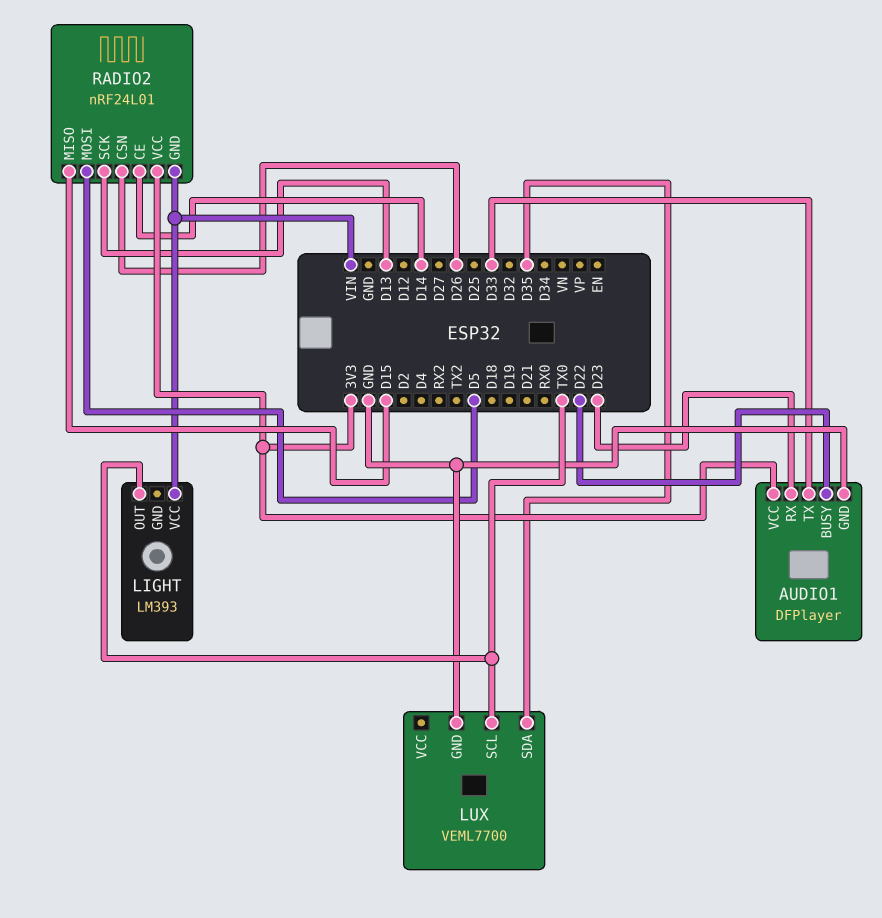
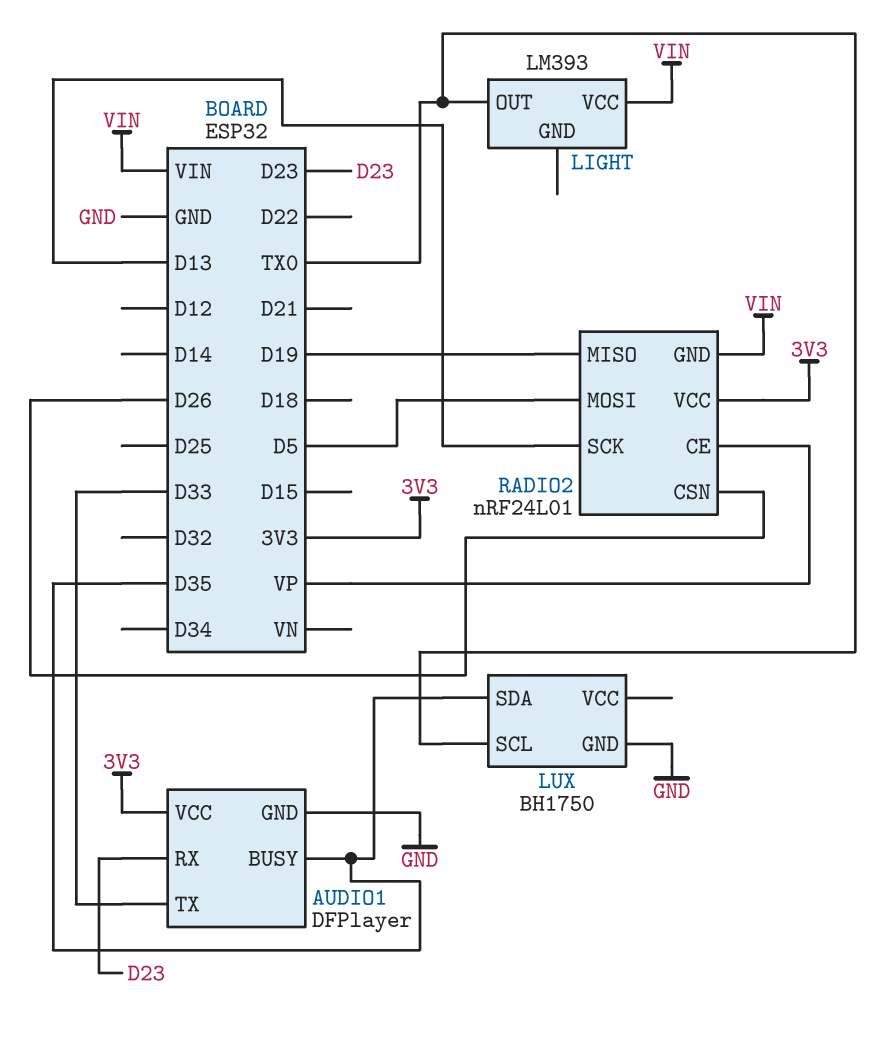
AUDIO1 pin BUSY: D22 -> D35
LUX: VEML7700 -> BH1750
RADIO2 pin CE: D14 -> VP
RADIO2 pin MISO: D15 -> D19

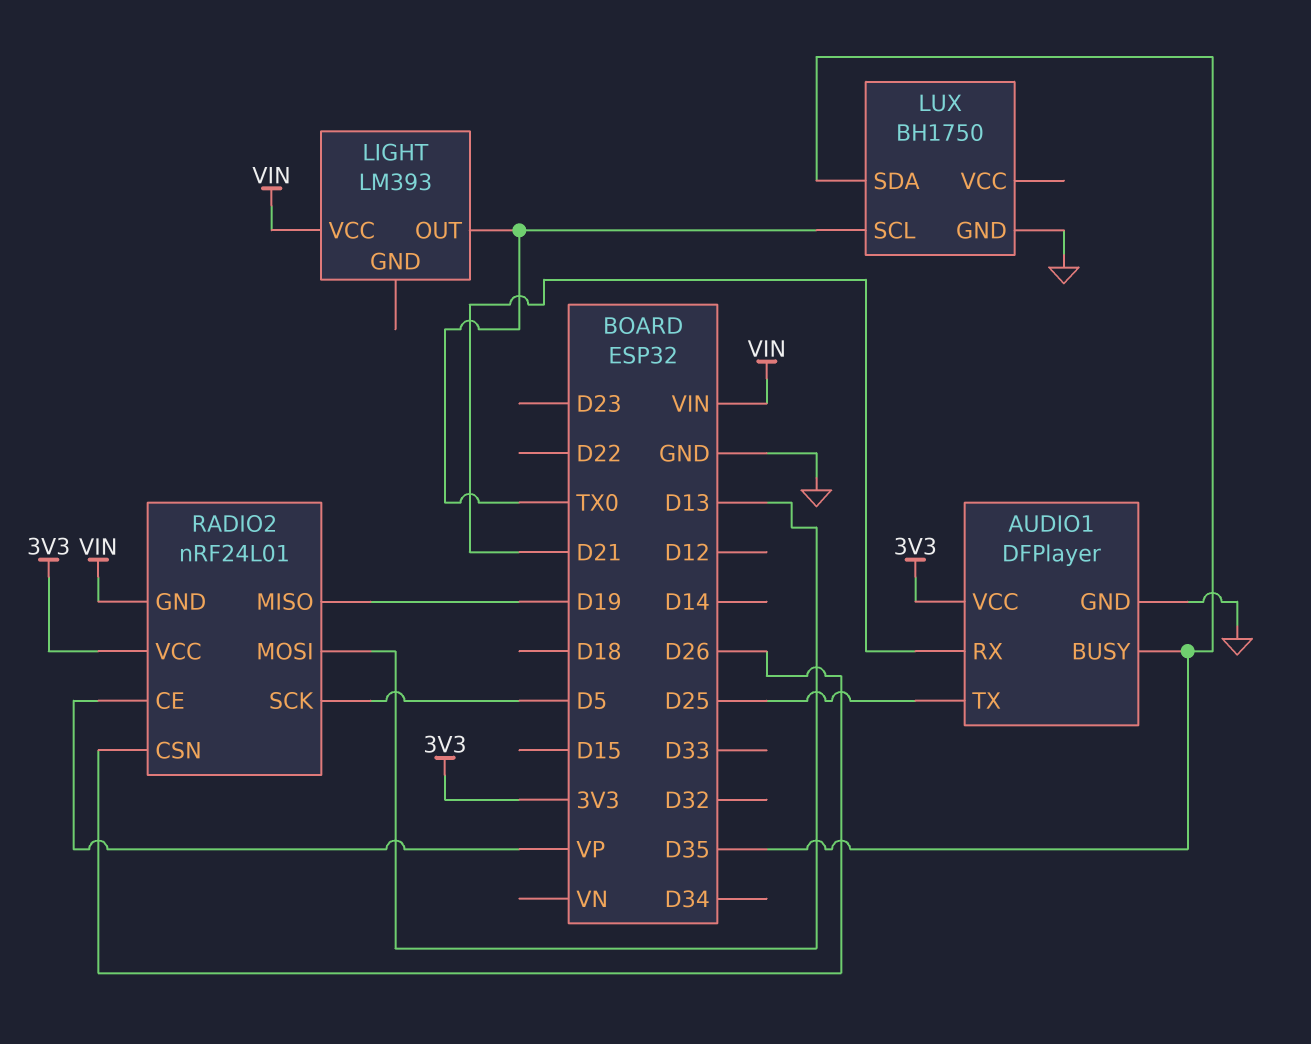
AUDIO1 pin RX: D23 -> D21
AUDIO1 pin TX: D33 -> D25
RADIO2 pin MOSI: D5 -> D13
RADIO2 pin SCK: D13 -> D5

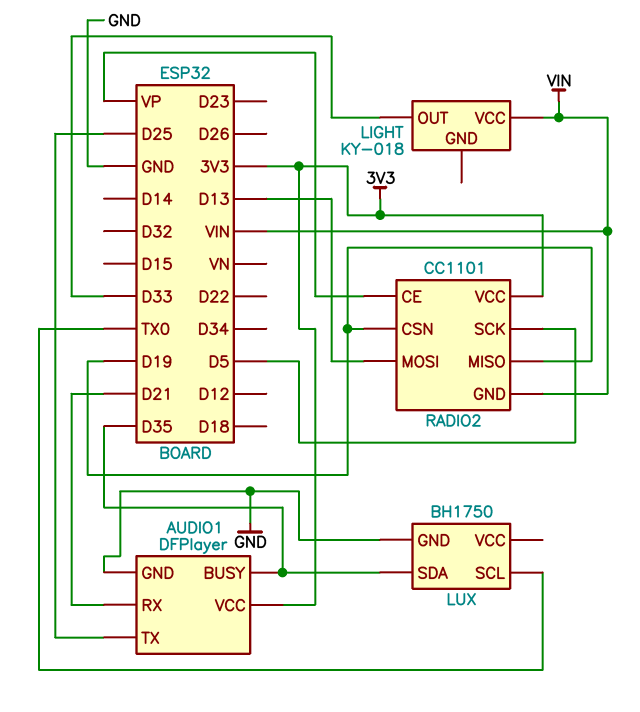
LIGHT: LM393 -> KY-018
LIGHT pin OUT: TX0 -> D33
RADIO2: nRF24L01 -> CC1101
RADIO2 pin CSN: D26 -> D19

